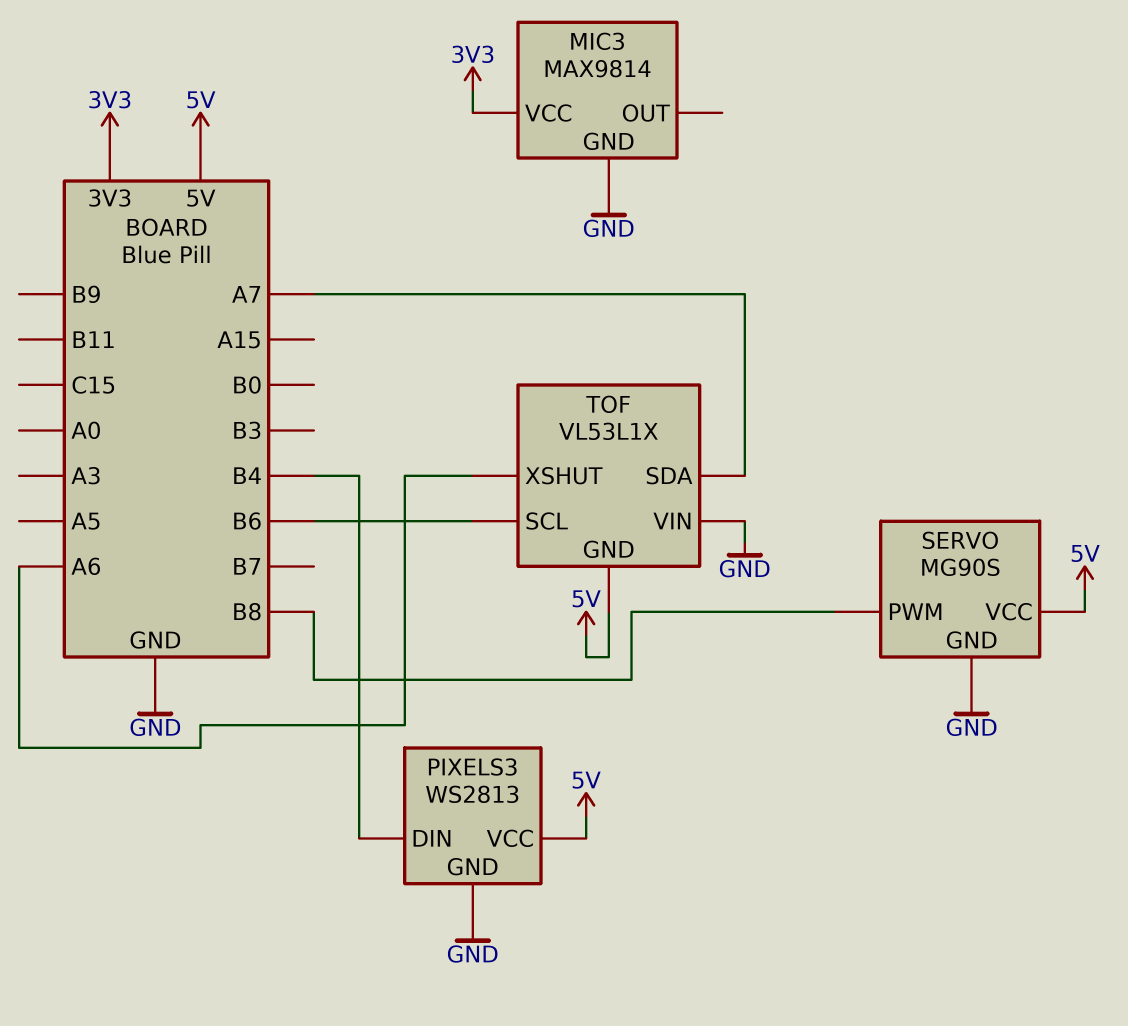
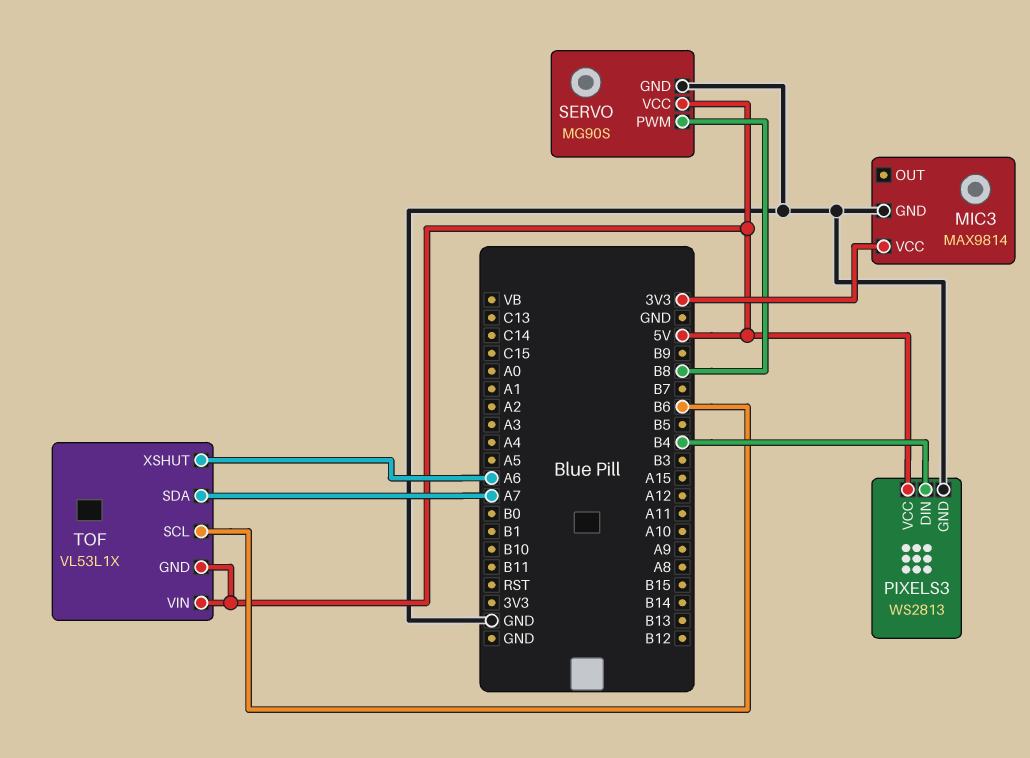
TOF pin VIN: GND -> 5V

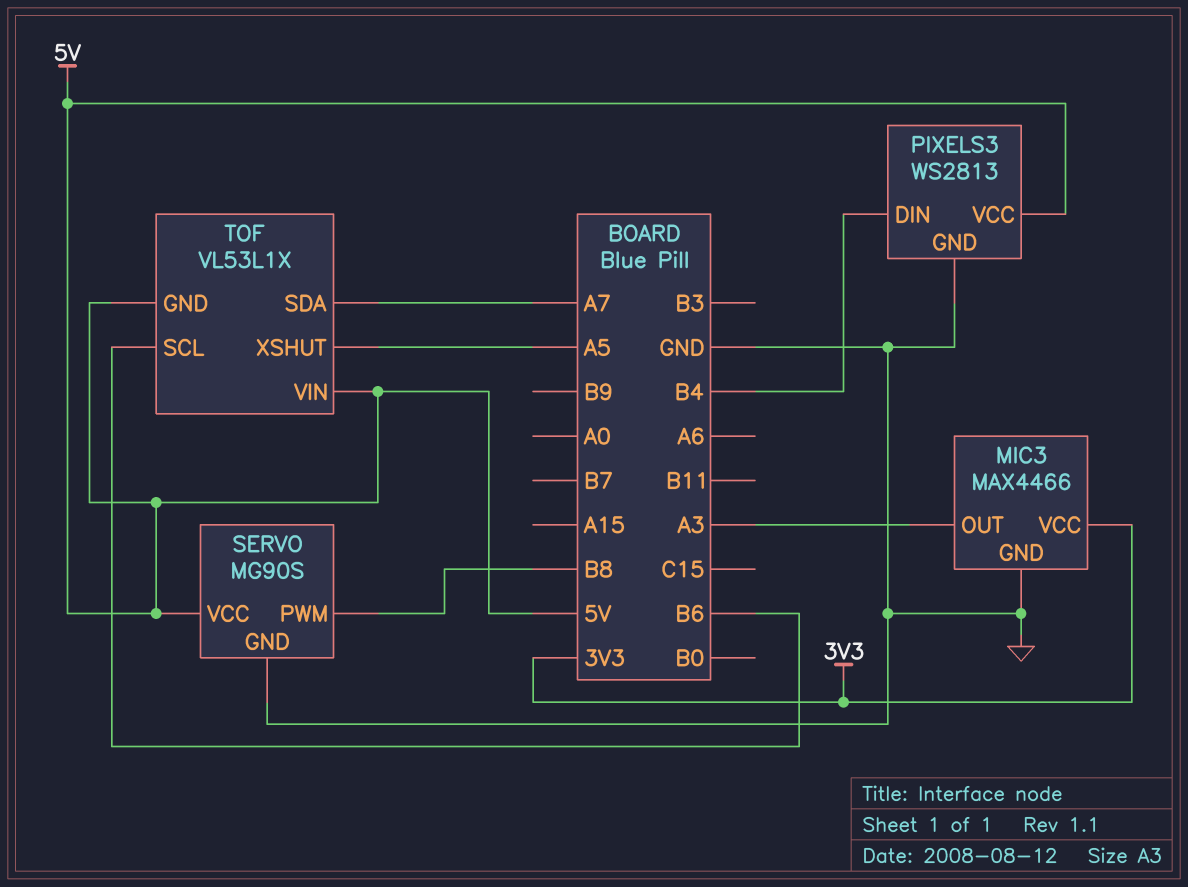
MIC3: MAX9814 -> MAX4466
MIC3 pin OUT: none -> A3
TOF pin XSHUT: A6 -> A5

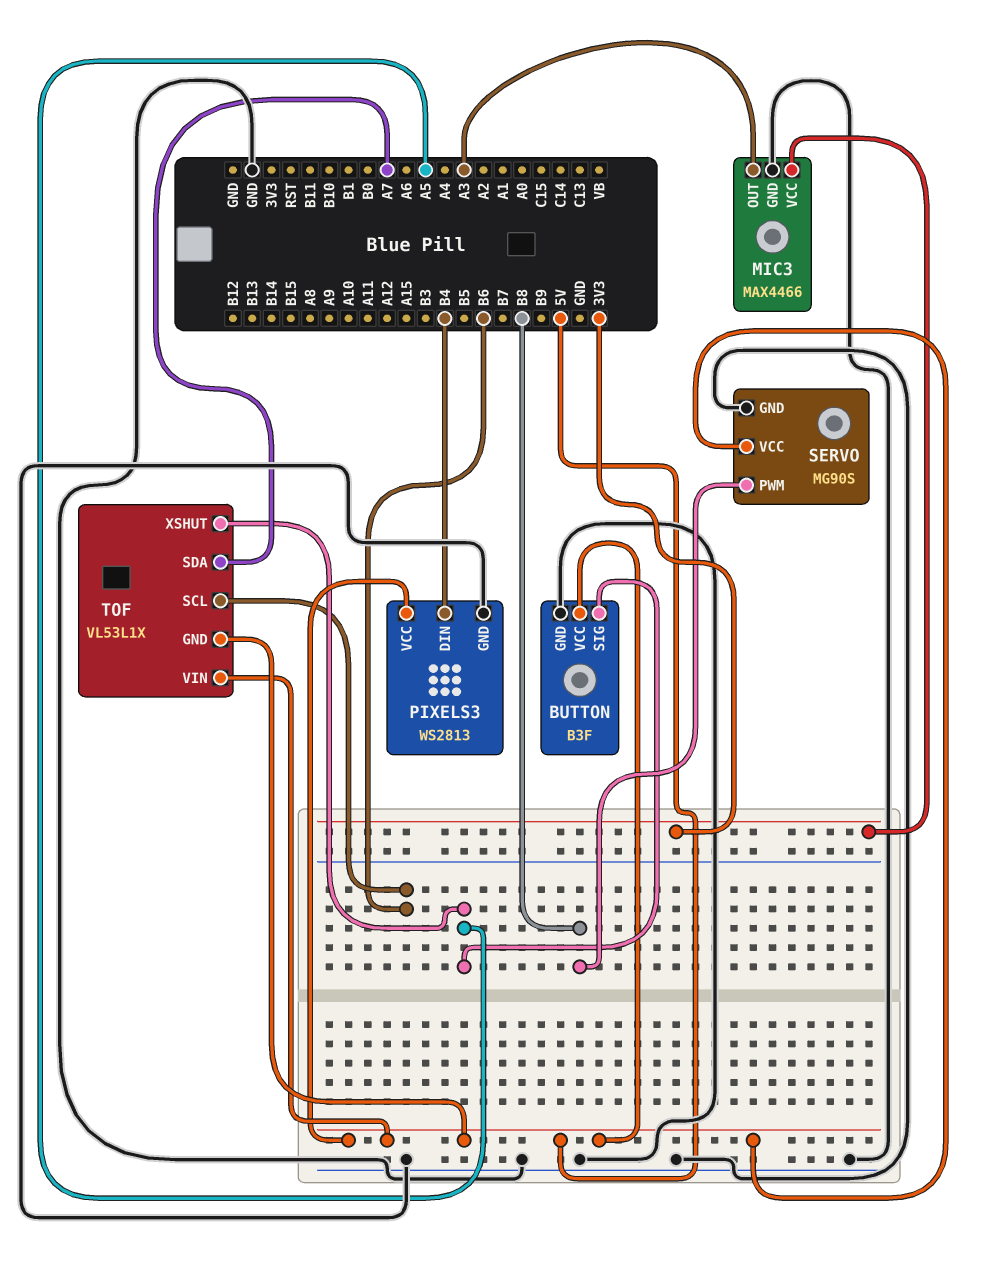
BUTTON: none -> B3F
BUTTON pin GND: none -> GND
BUTTON pin SIG: none -> A5
BUTTON pin VCC: none -> 5V

